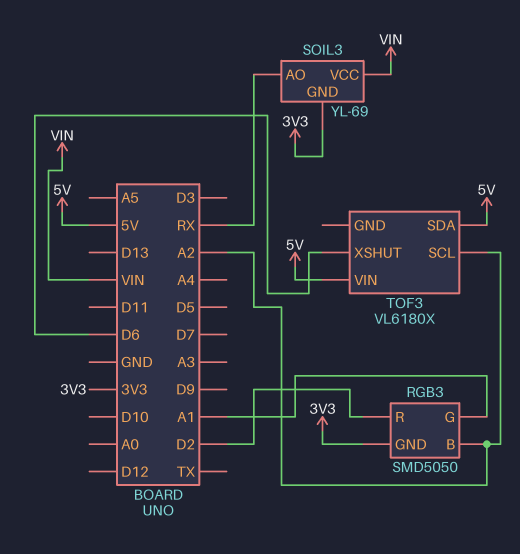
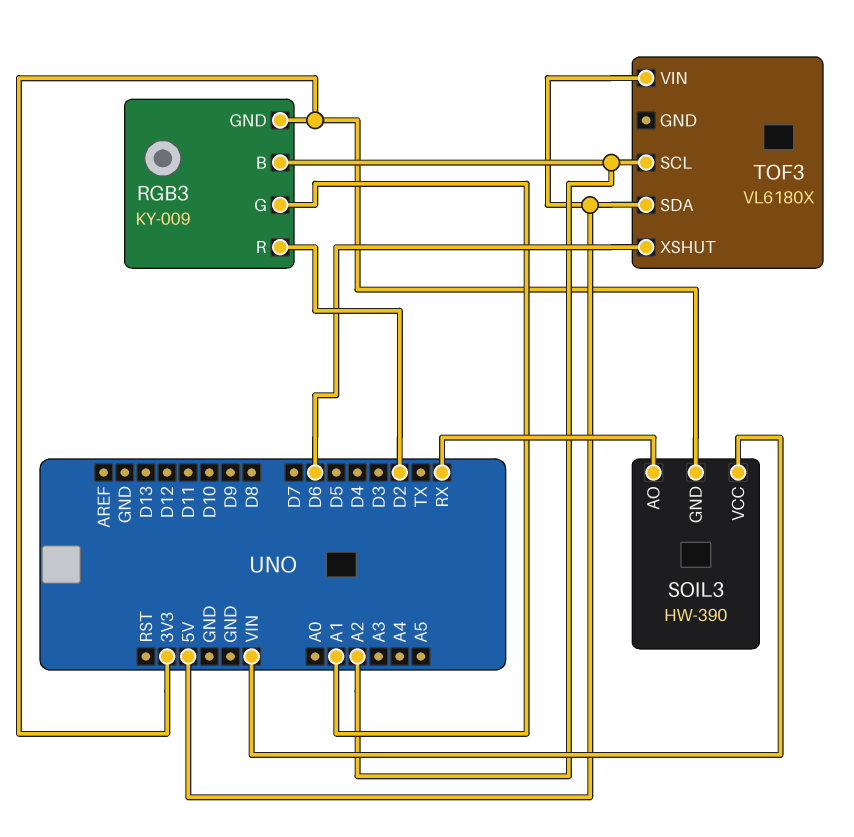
RGB3: SMD5050 -> KY-009
SOIL3: YL-69 -> HW-390

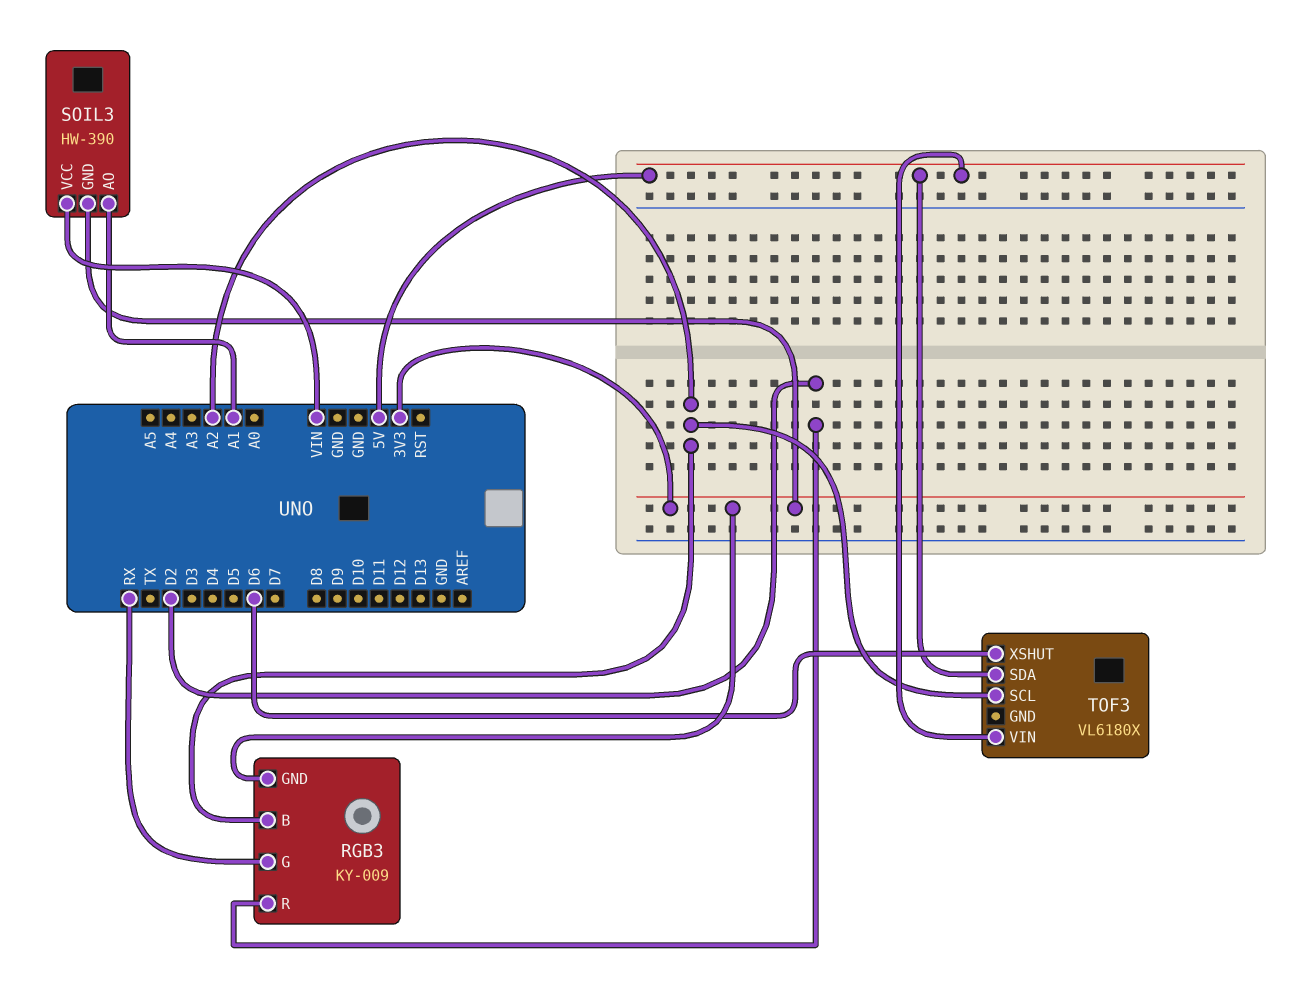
RGB3 pin G: A1 -> RX
SOIL3 pin AO: RX -> A1

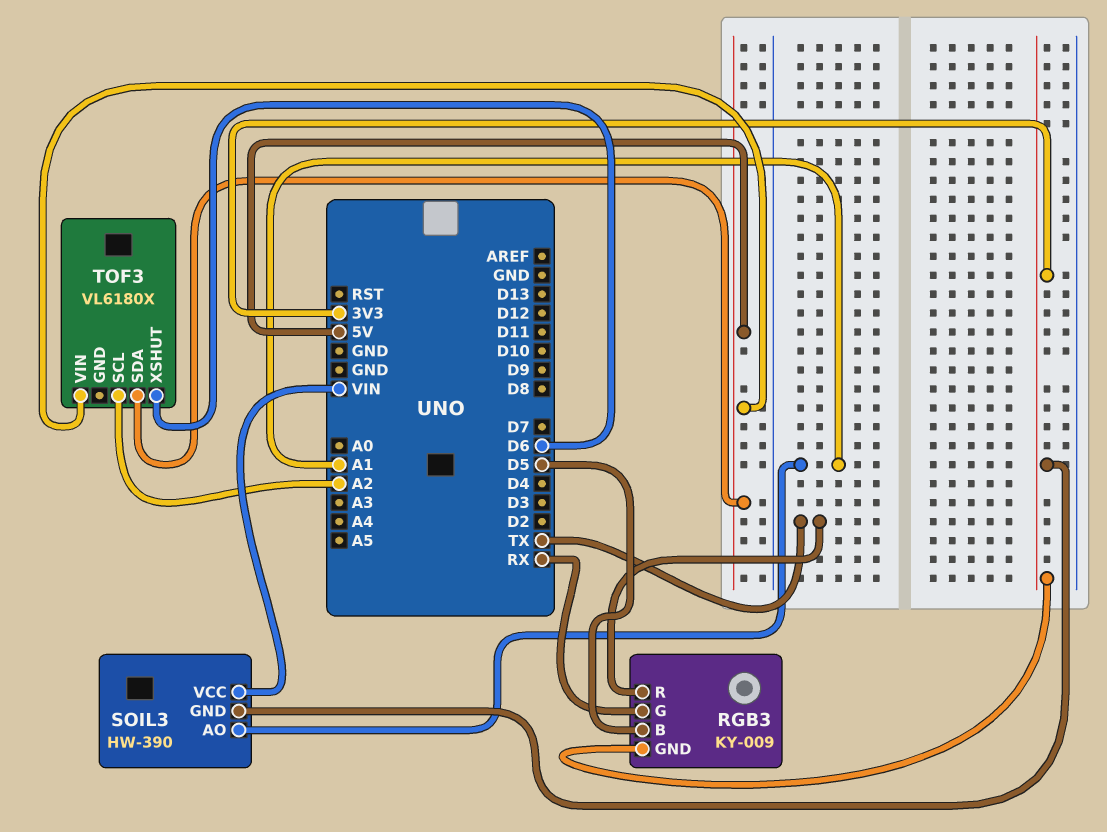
RGB3 pin B: A2 -> D5
RGB3 pin R: D2 -> TX

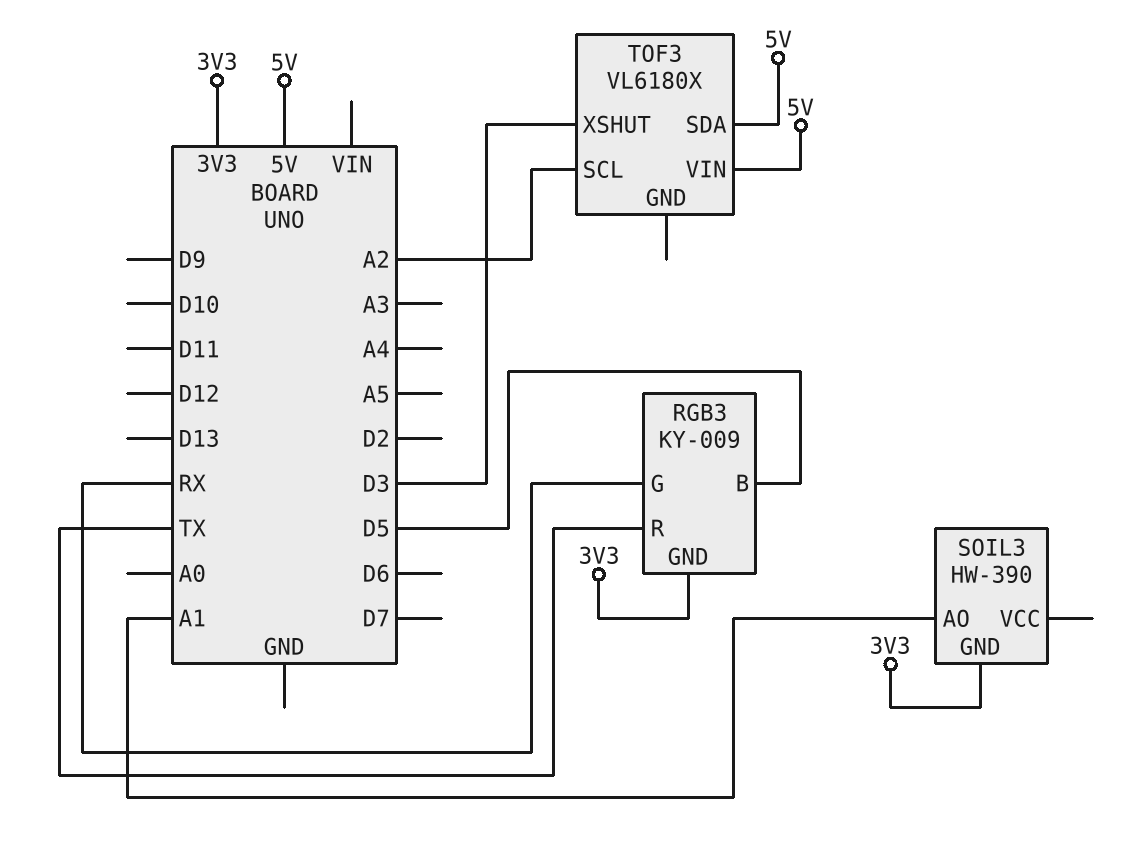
SOIL3 pin VCC: VIN -> none
TOF3 pin XSHUT: D6 -> D3

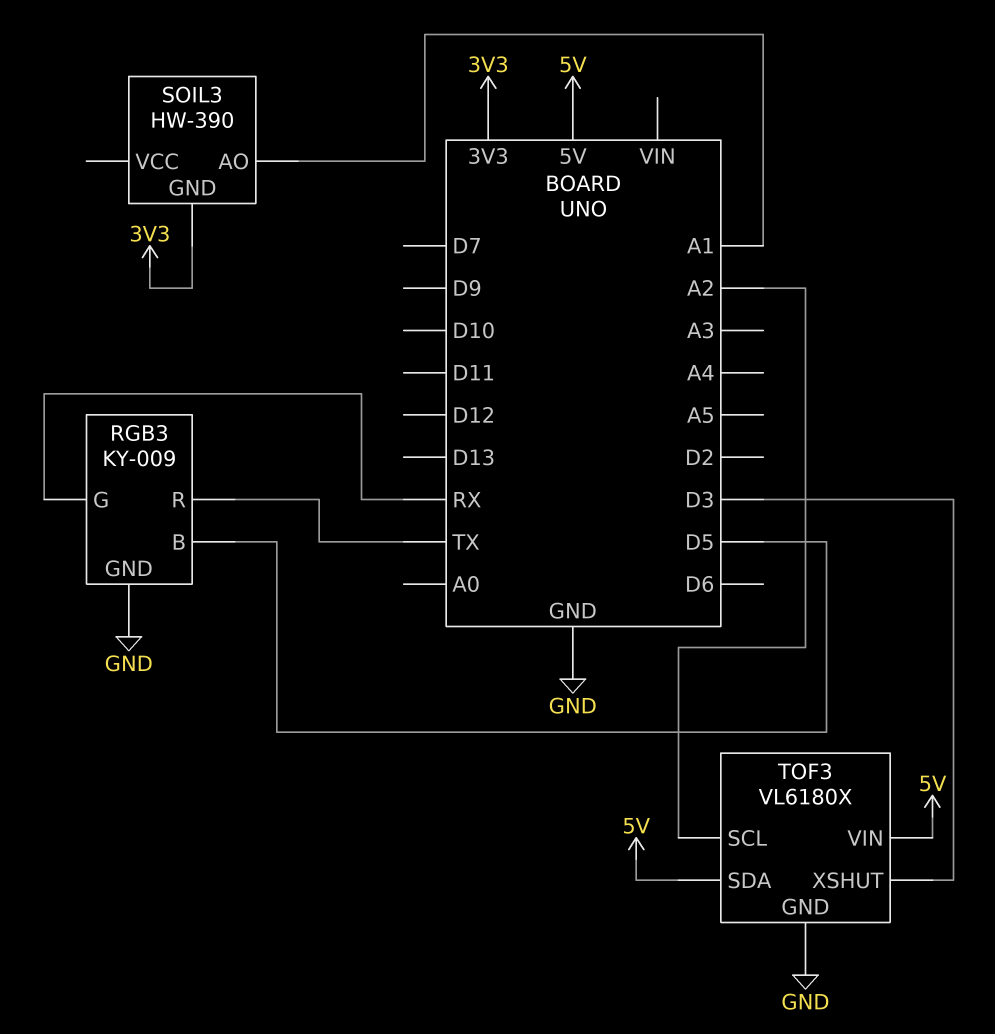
RGB3 pin GND: 3V3 -> GND
TOF3 pin GND: none -> GND

